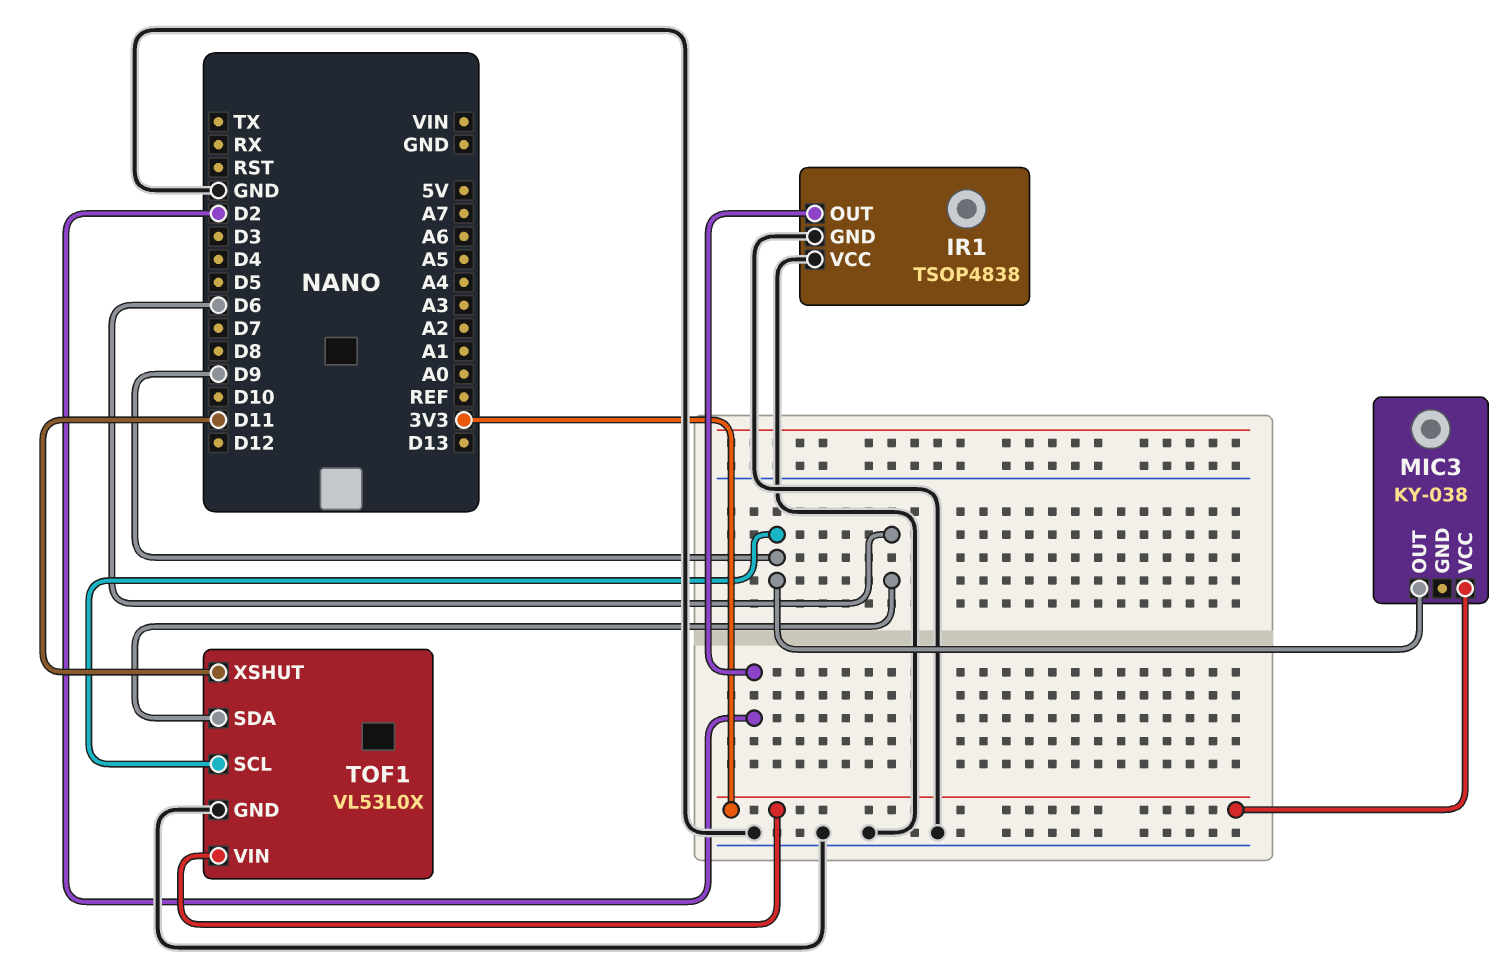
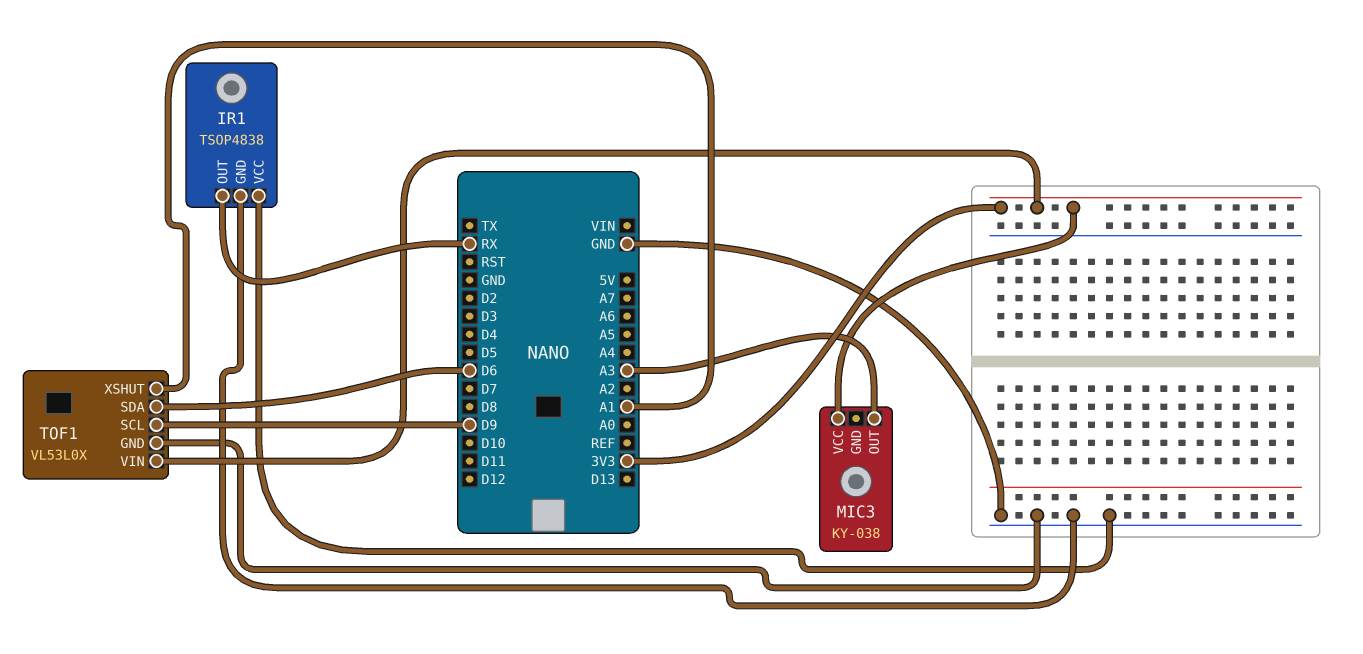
IR1 pin OUT: D2 -> RX
MIC3 pin OUT: D9 -> A3
TOF1 pin XSHUT: D11 -> A1

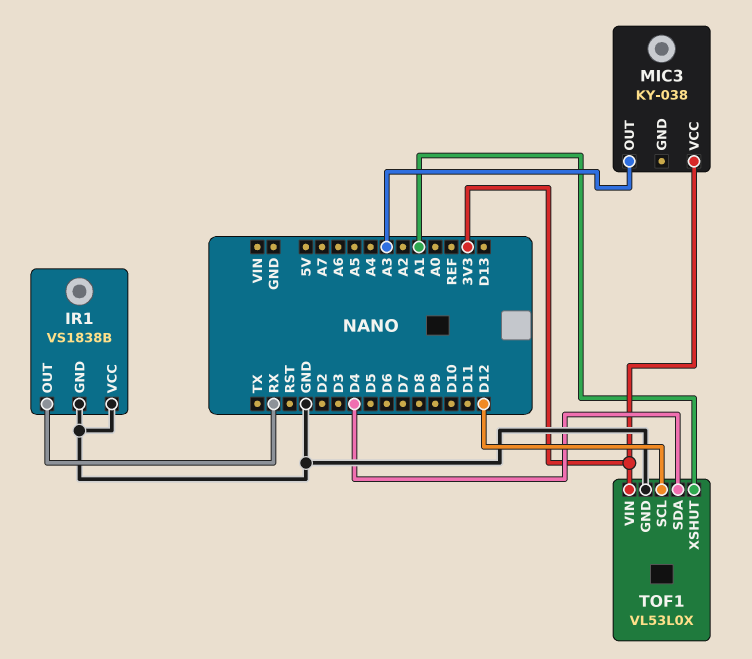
IR1: TSOP4838 -> VS1838B
TOF1 pin SCL: D9 -> D12
TOF1 pin SDA: D6 -> D4

